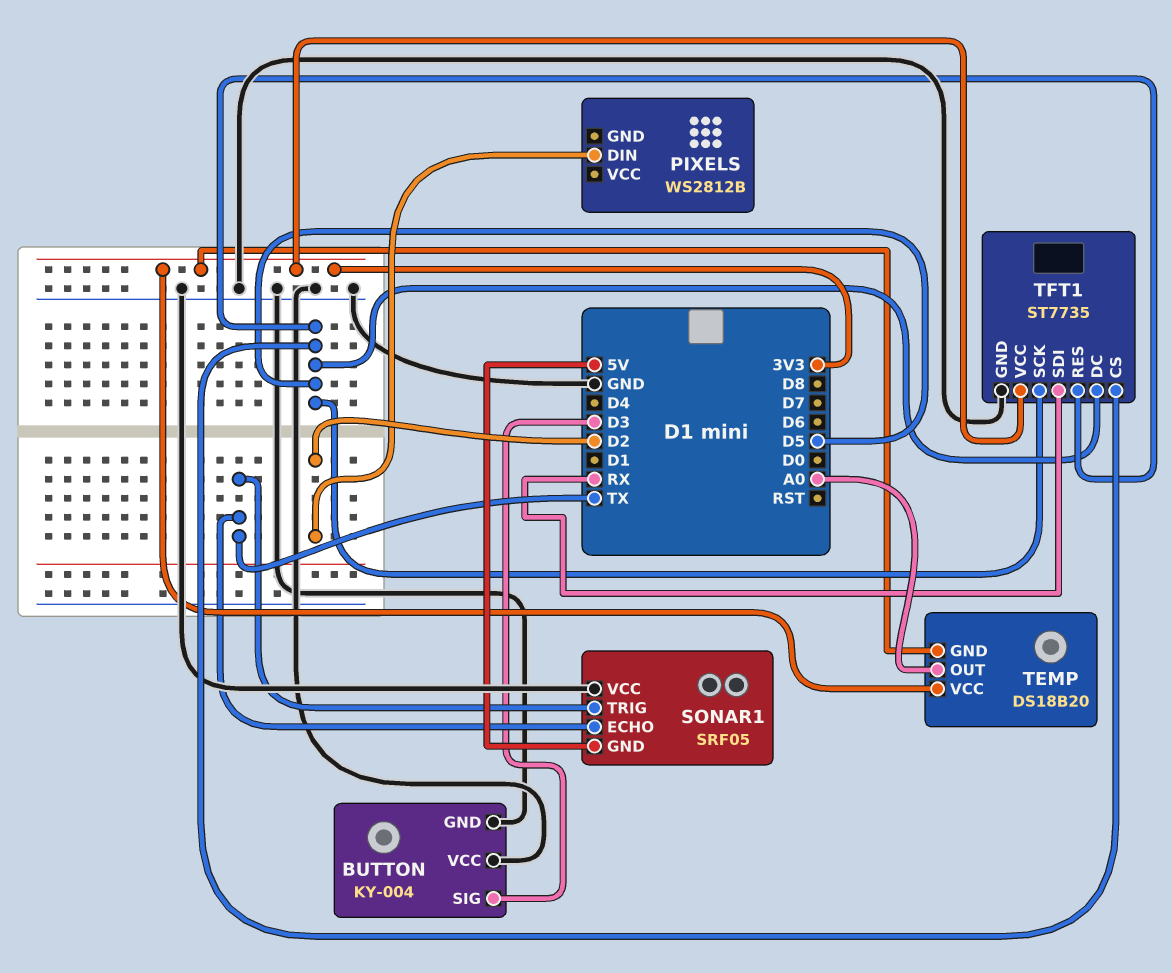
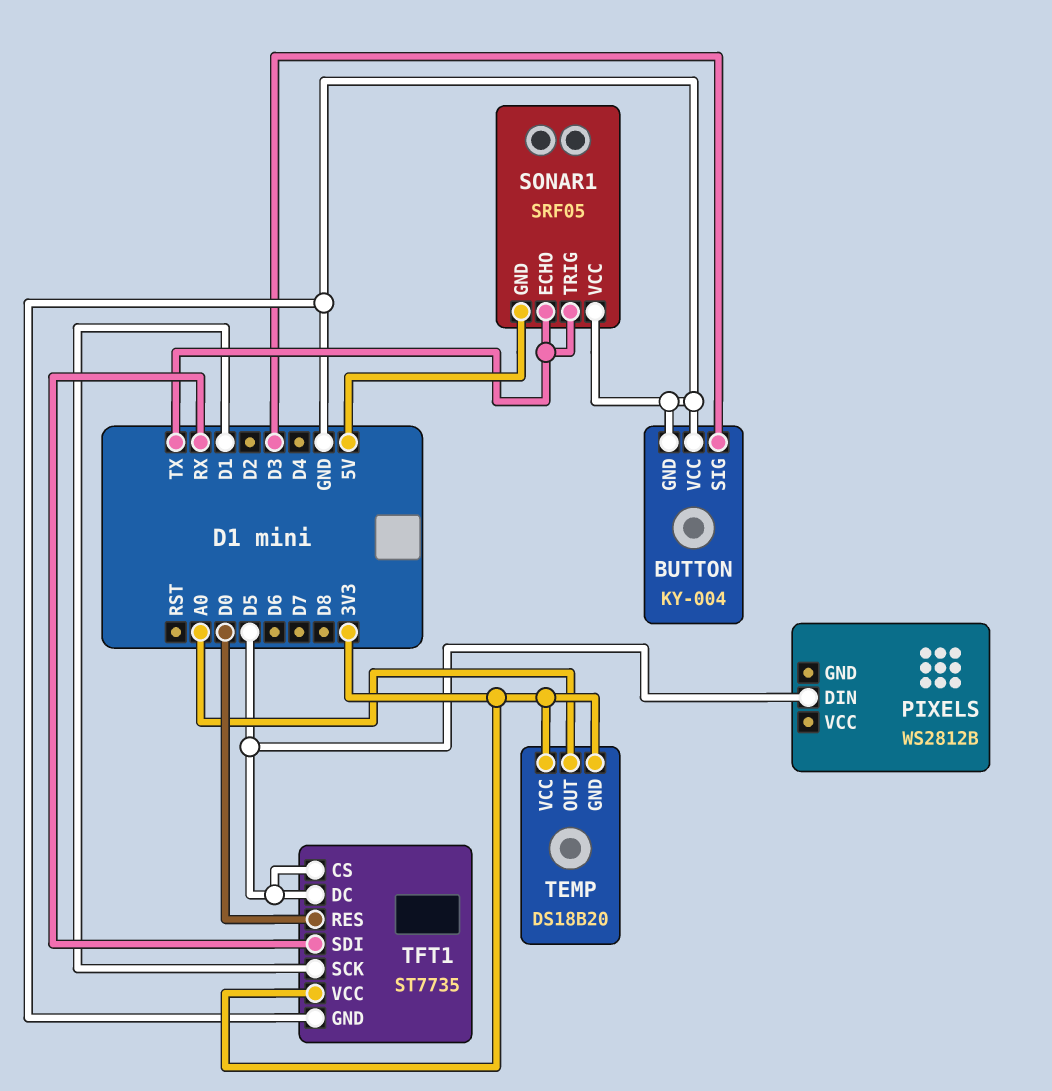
PIXELS pin DIN: D2 -> D5
TFT1 pin RES: D5 -> D0
TFT1 pin SCK: D5 -> D1

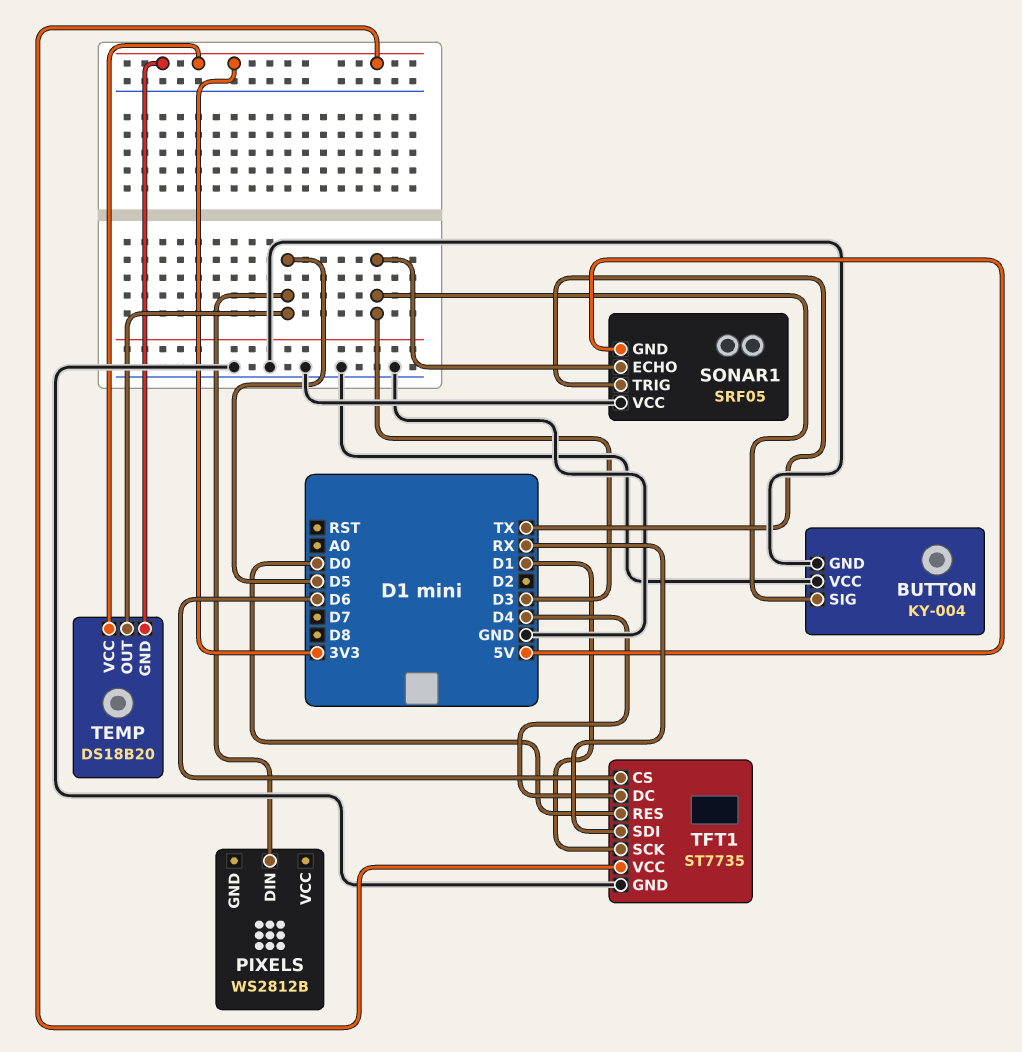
SONAR1 pin ECHO: TX -> D3
TEMP pin OUT: A0 -> D5
TFT1 pin CS: D5 -> D6
TFT1 pin DC: D5 -> D4

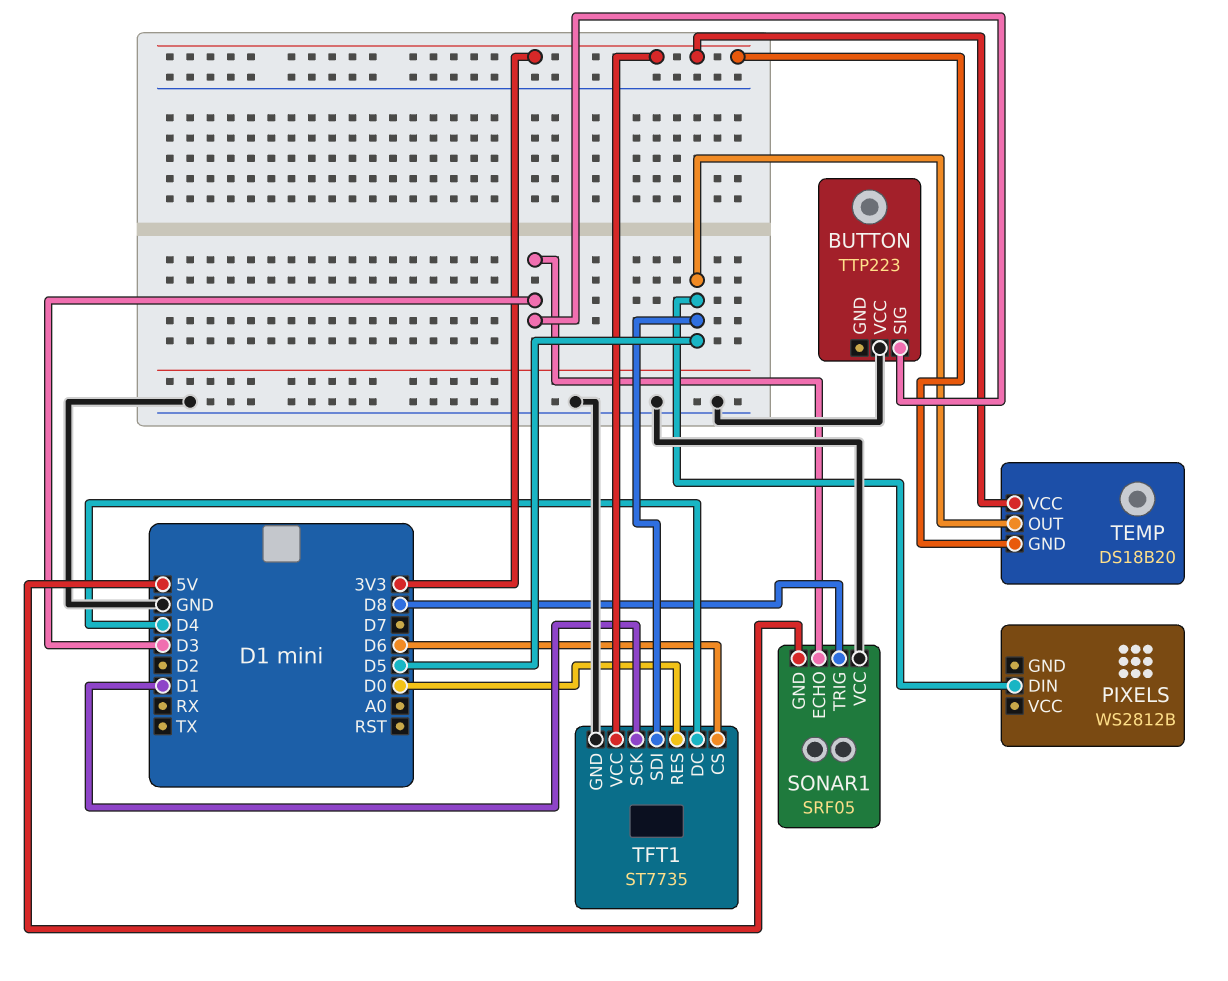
BUTTON: KY-004 -> TTP223
BUTTON pin GND: GND -> none
SONAR1 pin TRIG: TX -> D8
TFT1 pin SDI: RX -> D5

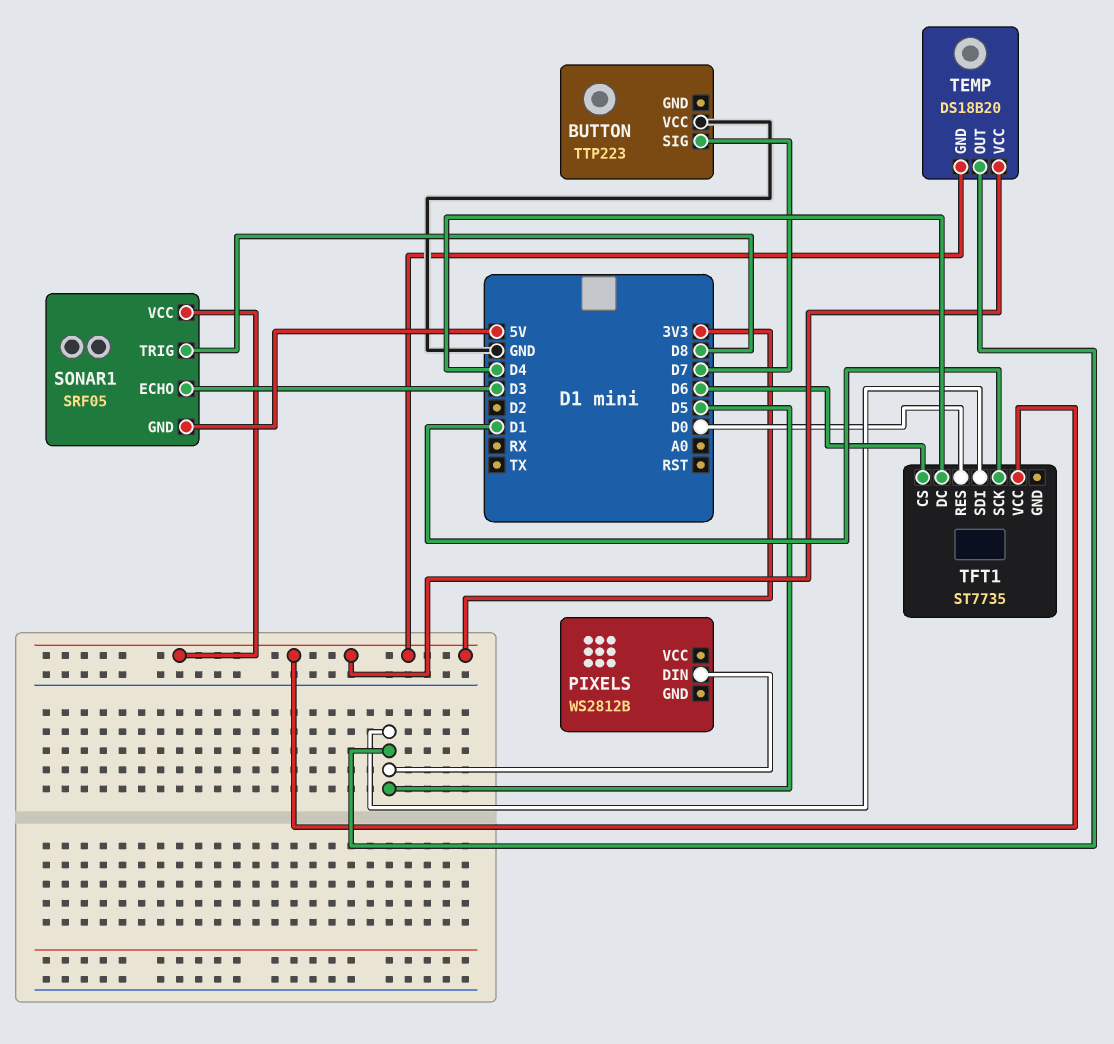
BUTTON pin SIG: D3 -> D7
SONAR1 pin VCC: GND -> 3V3
TFT1 pin GND: GND -> none

